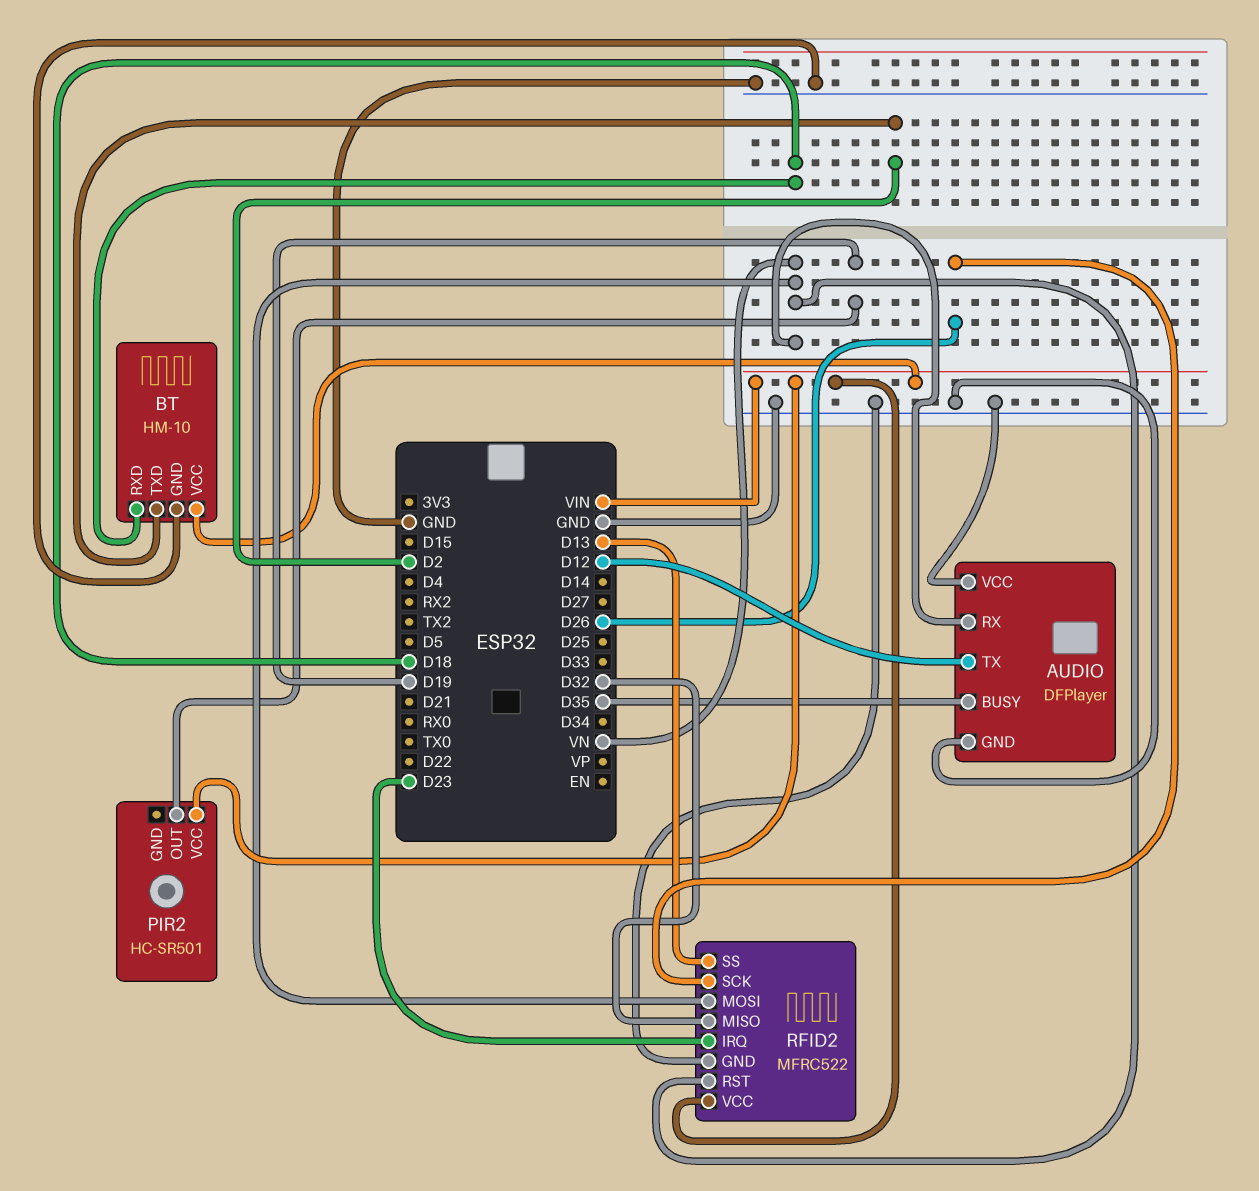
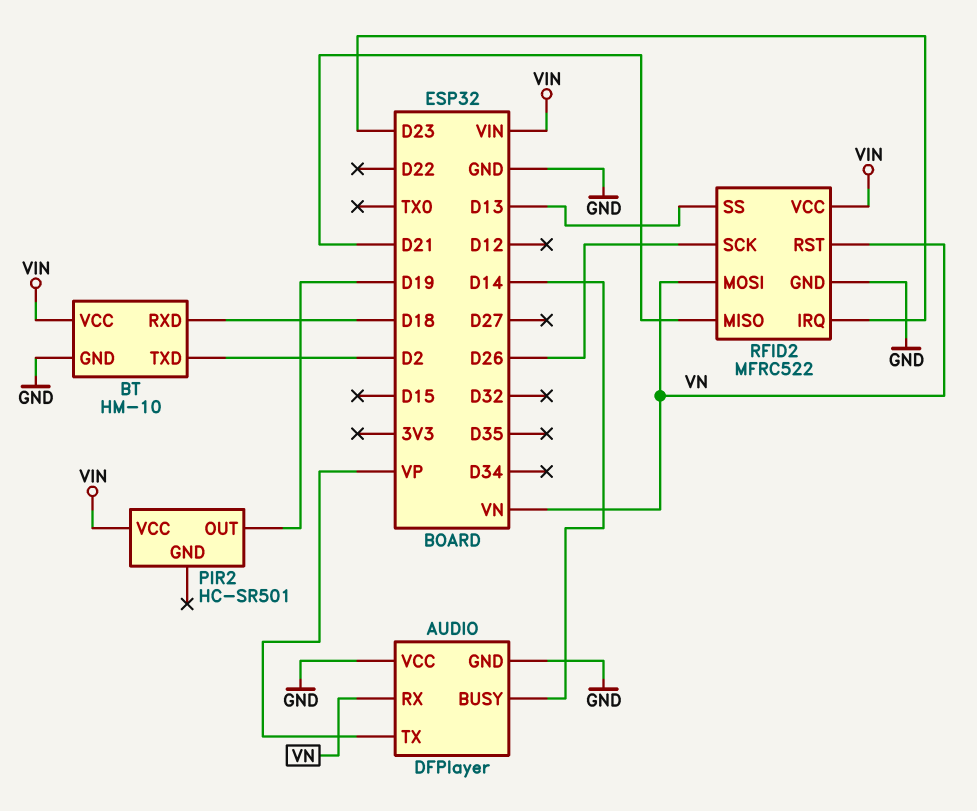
AUDIO pin BUSY: D35 -> D14
AUDIO pin TX: D12 -> VP
RFID2 pin MISO: D32 -> D21

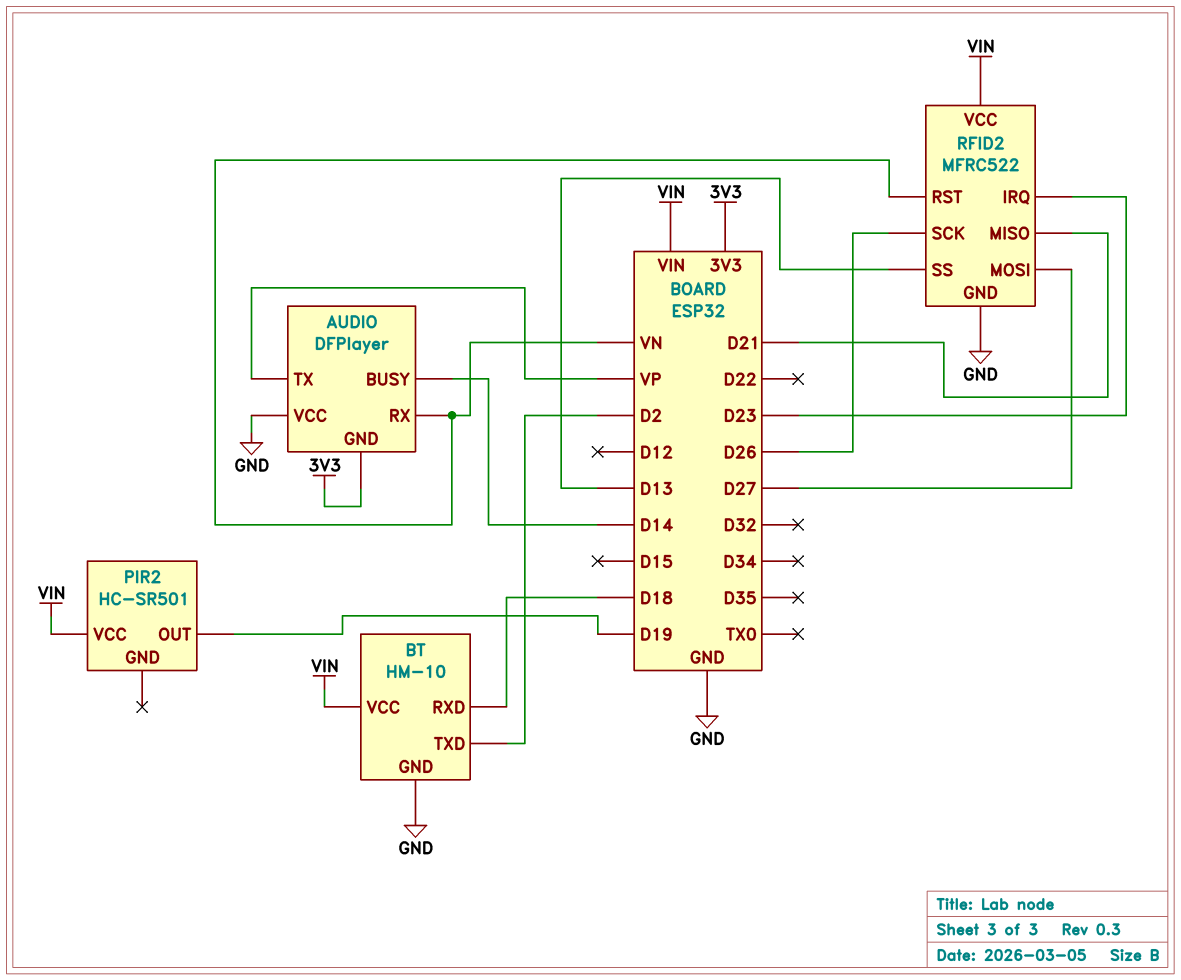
AUDIO pin GND: GND -> 3V3
RFID2 pin MOSI: VN -> D27

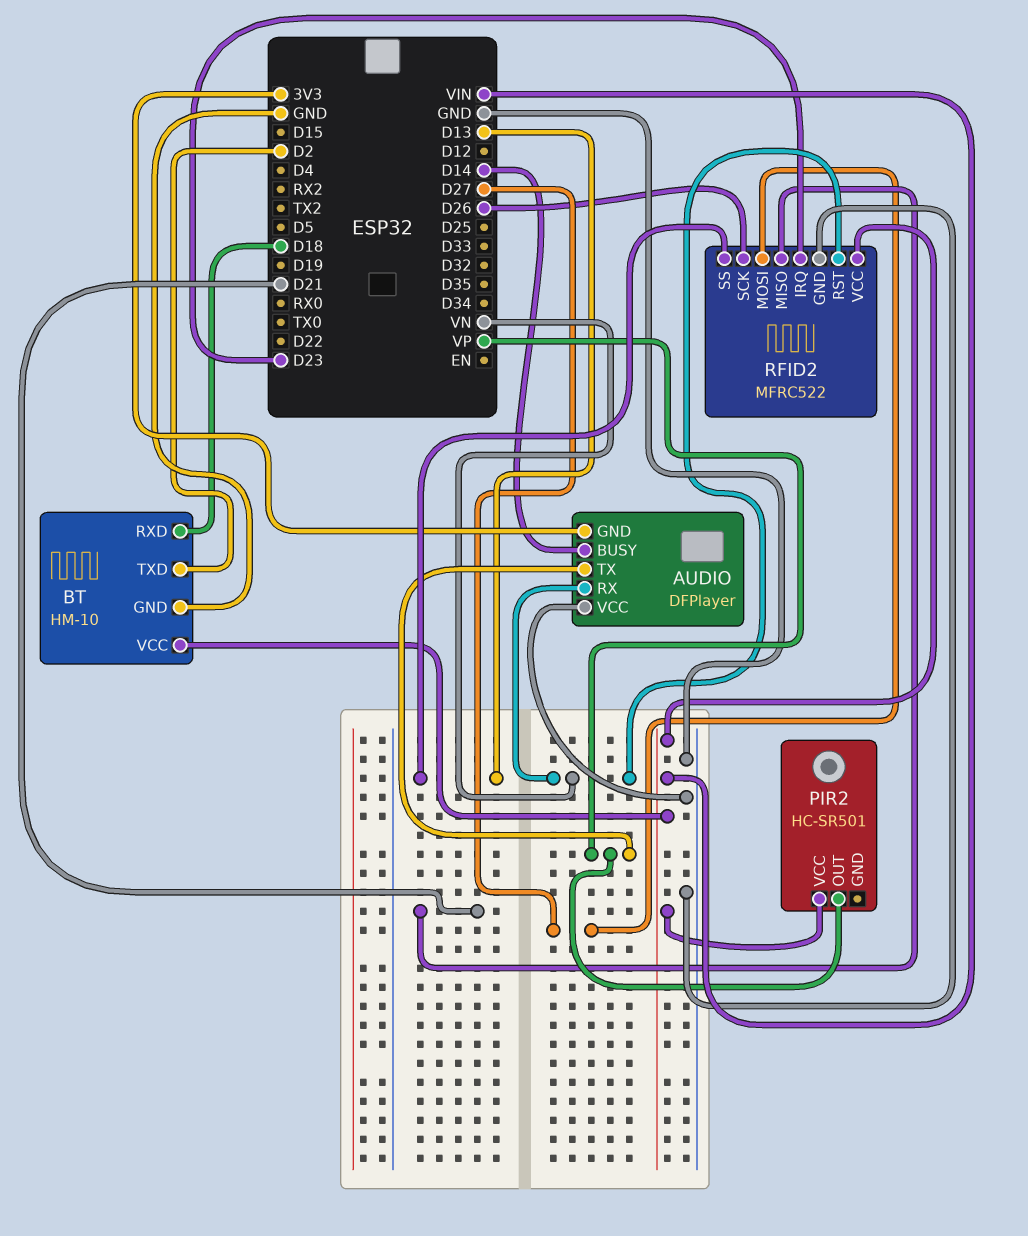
PIR2 pin OUT: D19 -> VP

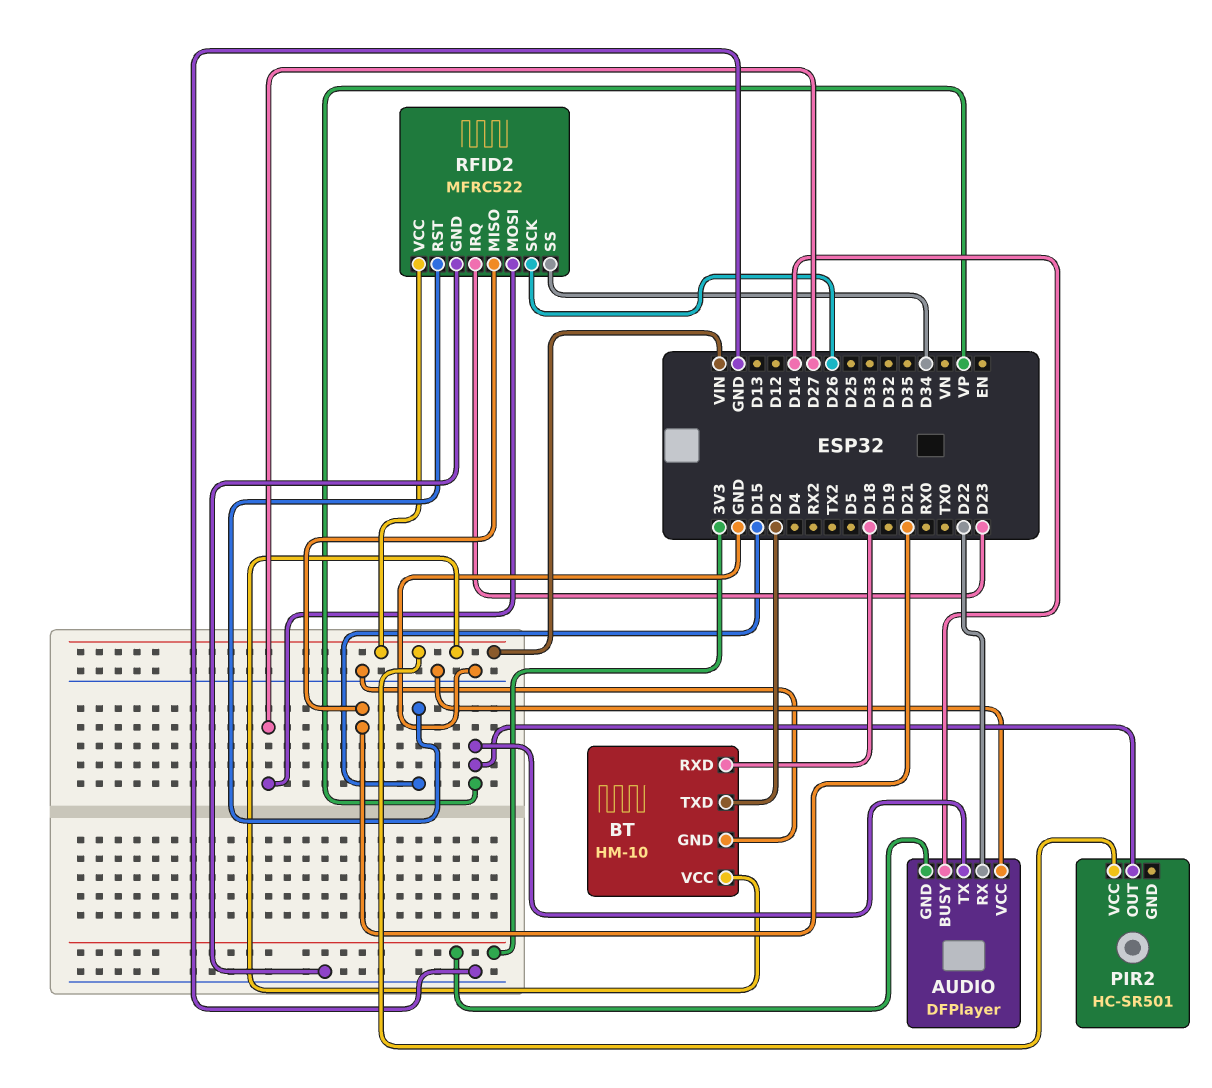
AUDIO pin RX: VN -> D22
RFID2 pin RST: VN -> D15
RFID2 pin SS: D13 -> D34

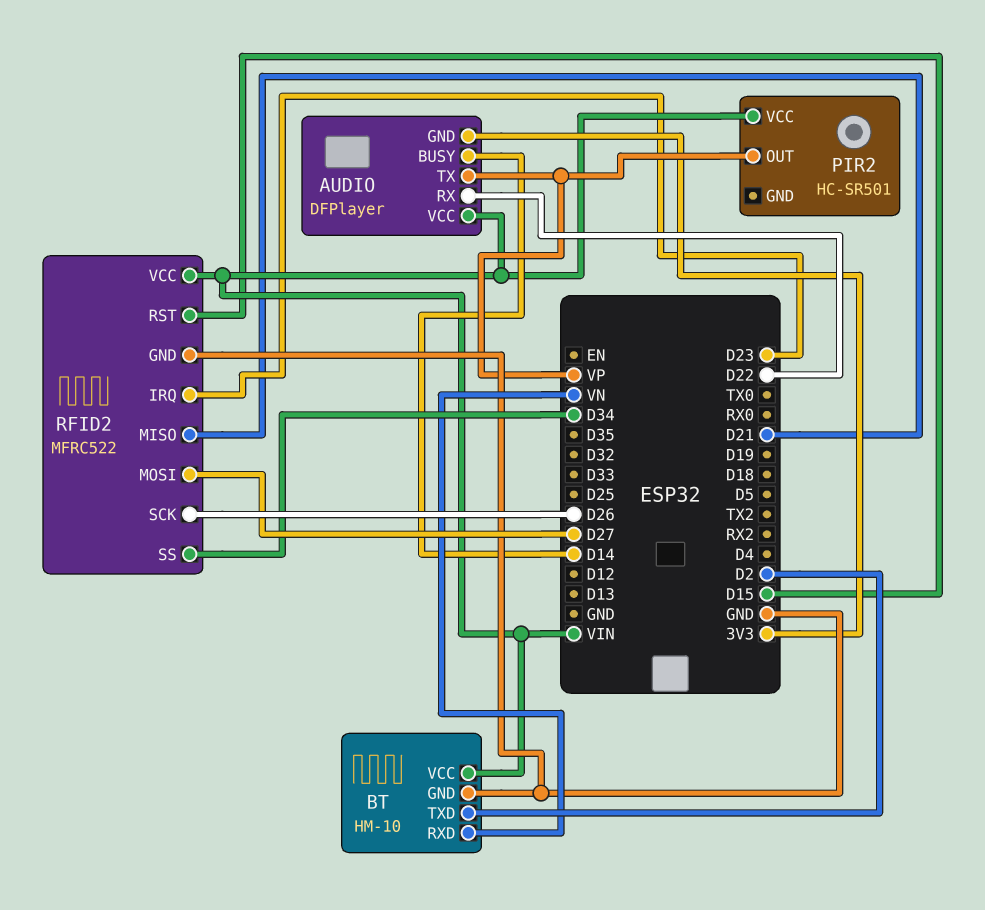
AUDIO pin VCC: GND -> VIN
BT pin RXD: D18 -> VN

